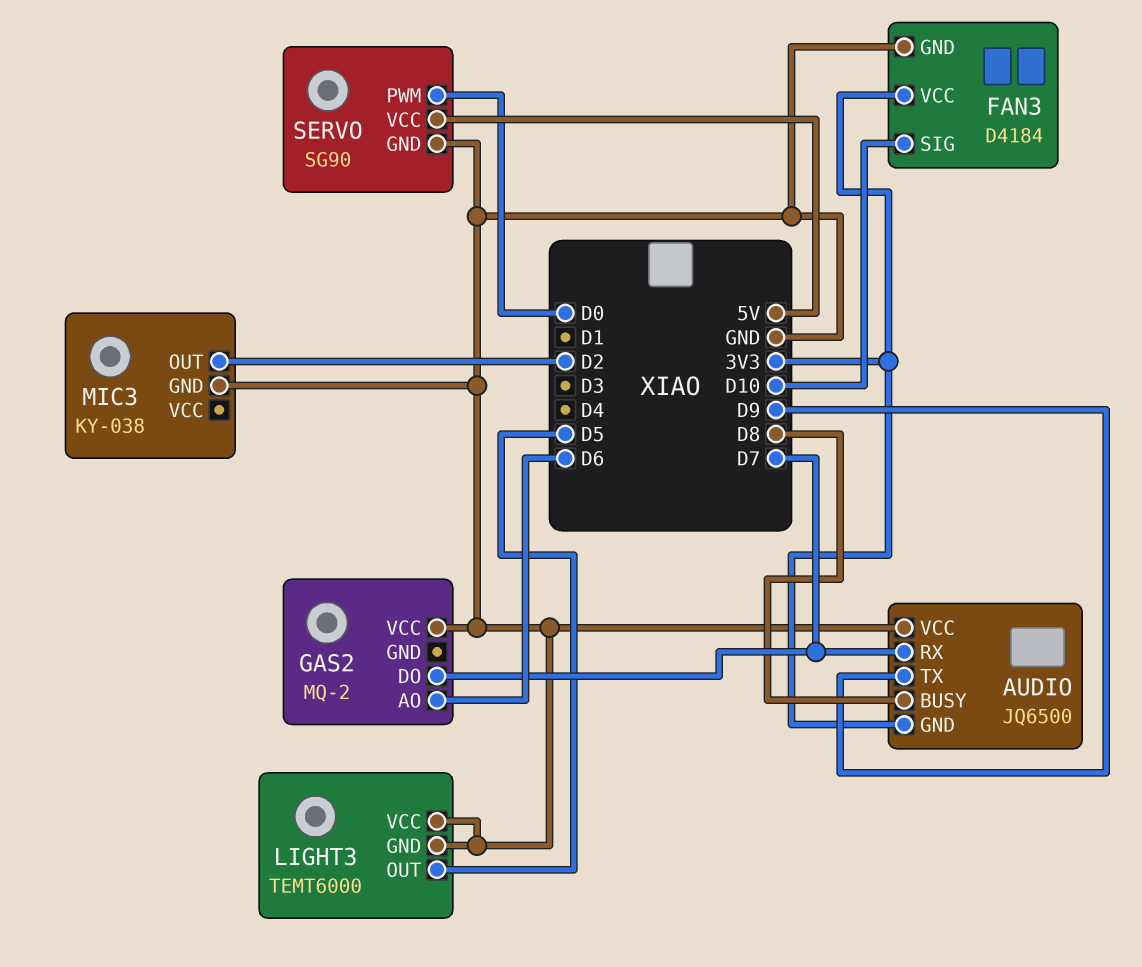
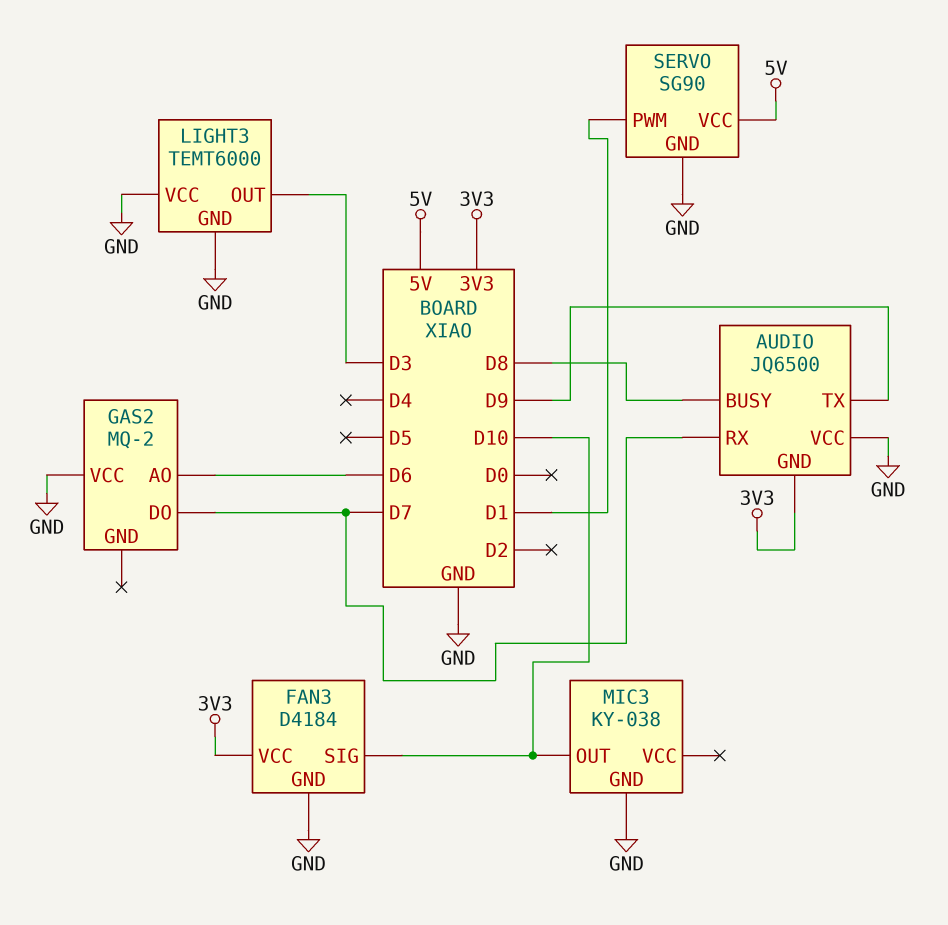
LIGHT3 pin OUT: D5 -> D3
MIC3 pin OUT: D2 -> D10
SERVO pin PWM: D0 -> D1

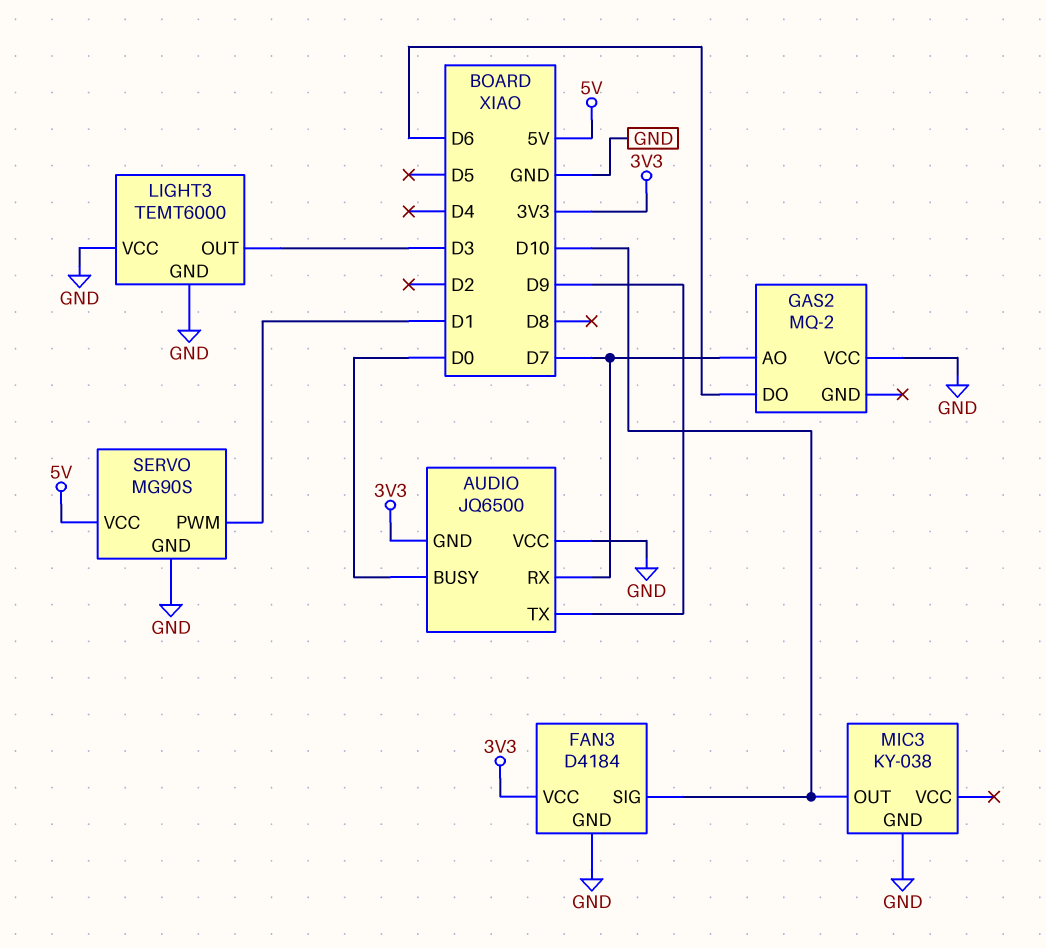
AUDIO pin BUSY: D8 -> D0
GAS2 pin AO: D6 -> D7
GAS2 pin DO: D7 -> D6
SERVO: SG90 -> MG90S

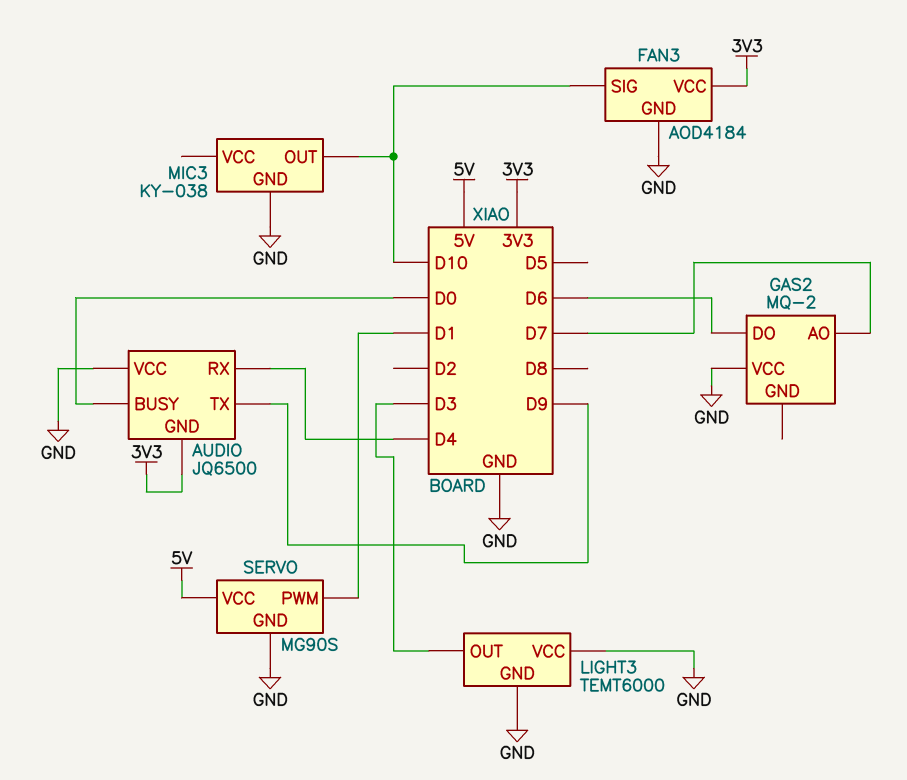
AUDIO pin RX: D7 -> D4
FAN3: D4184 -> AOD4184

